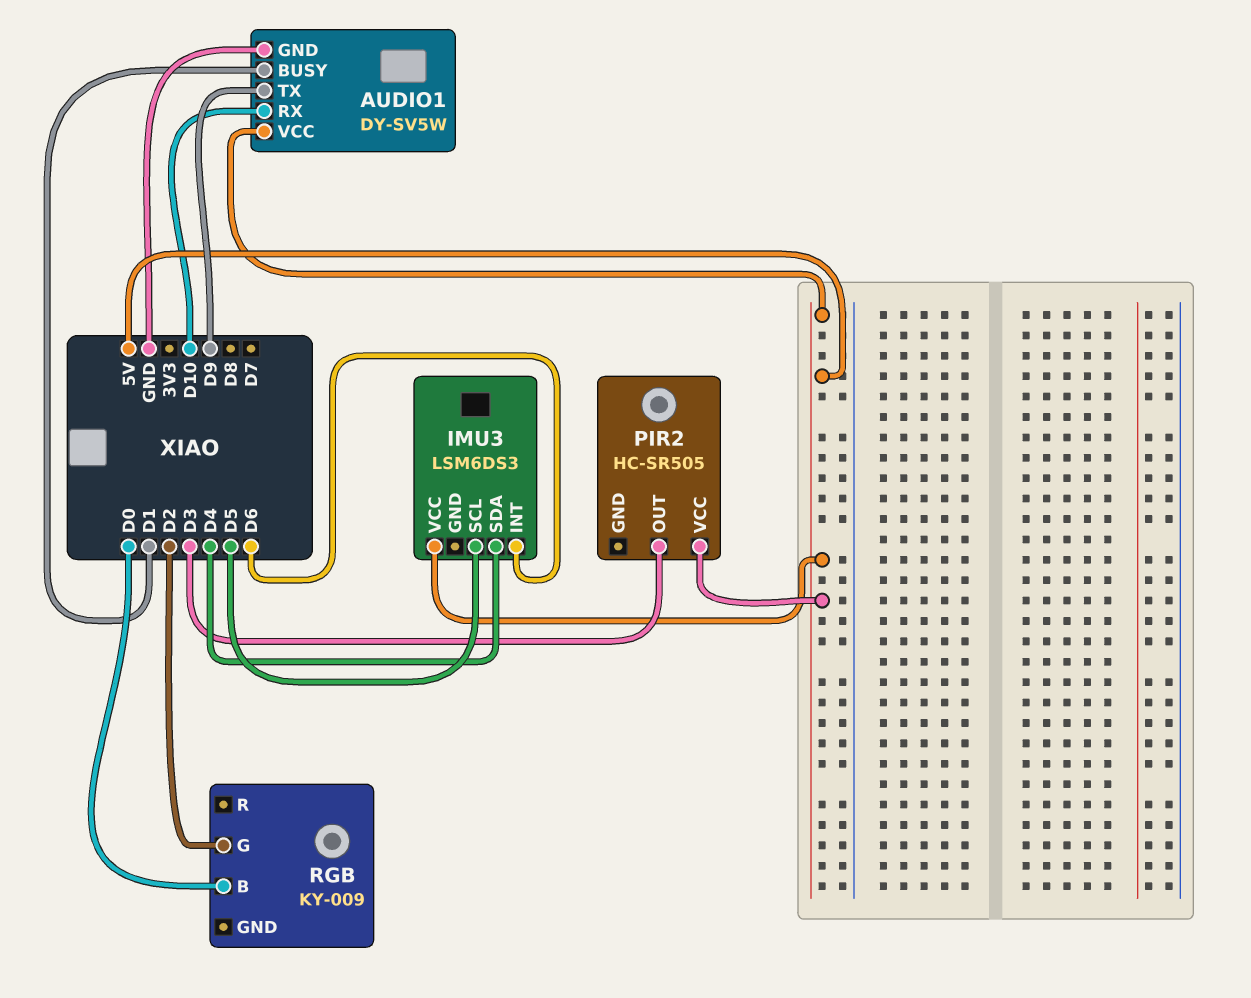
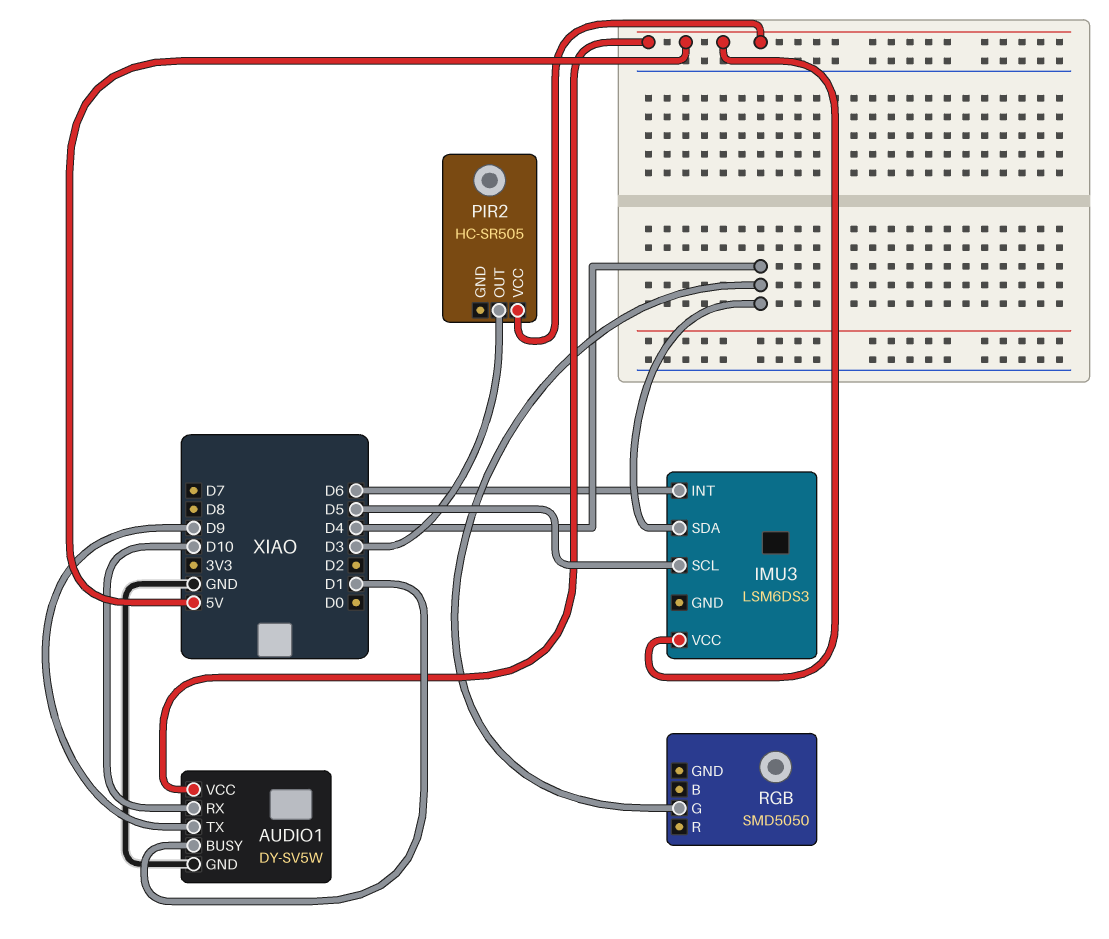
RGB: KY-009 -> SMD5050
RGB pin B: D0 -> none
RGB pin G: D2 -> D4

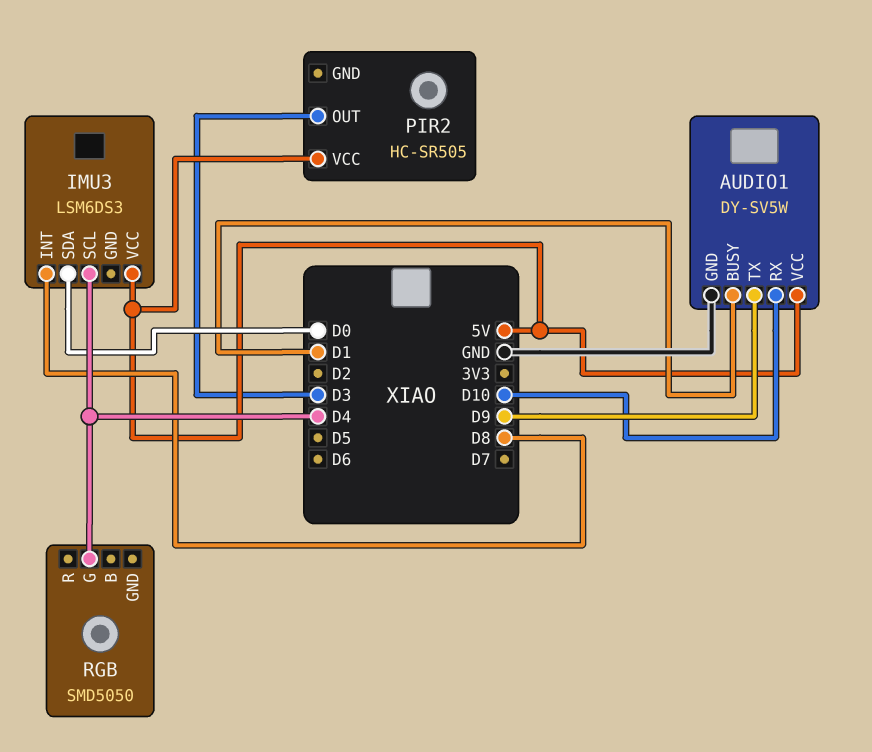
IMU3 pin INT: D6 -> D8
IMU3 pin SCL: D5 -> D4
IMU3 pin SDA: D4 -> D0

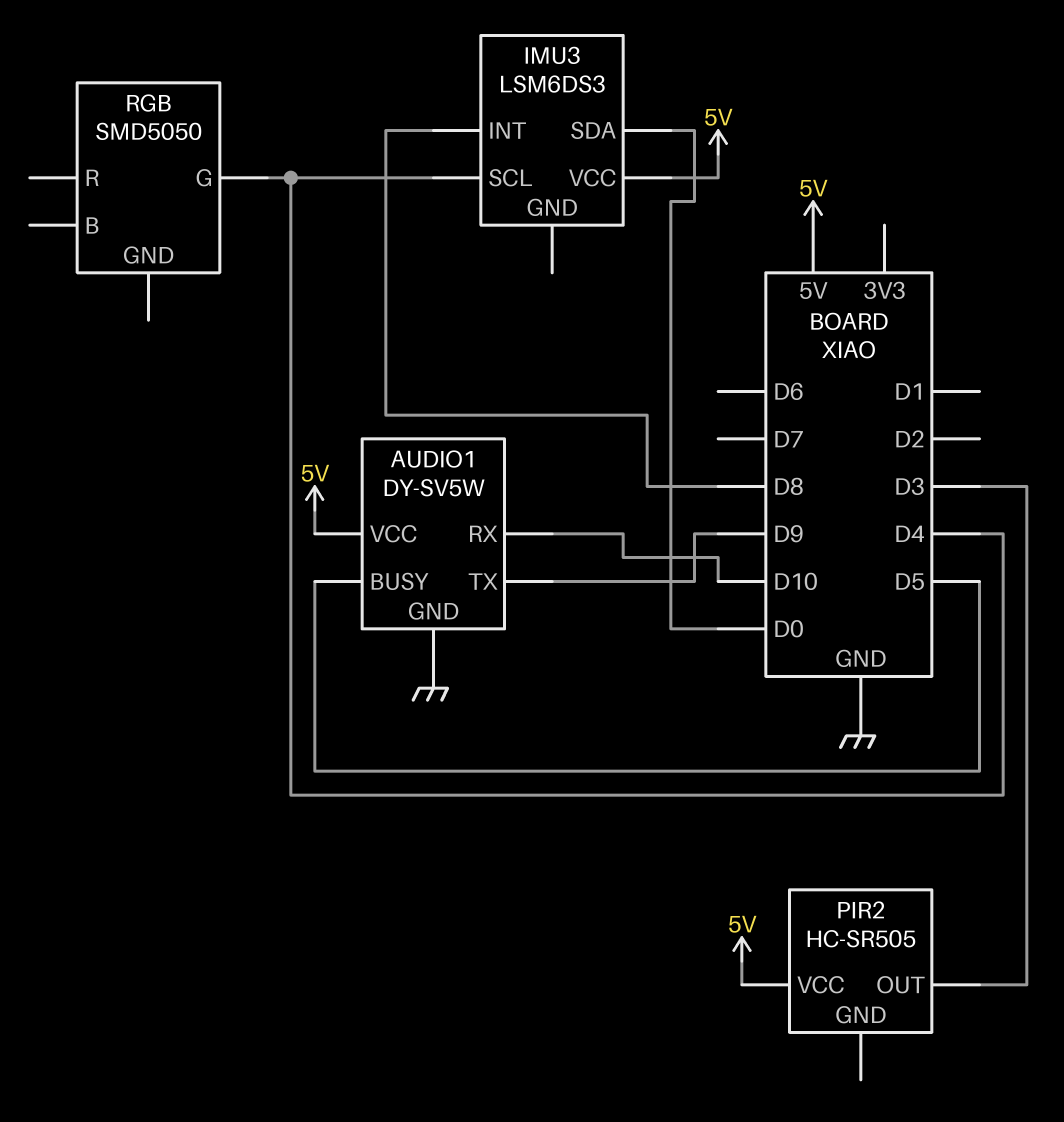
AUDIO1 pin BUSY: D1 -> D5

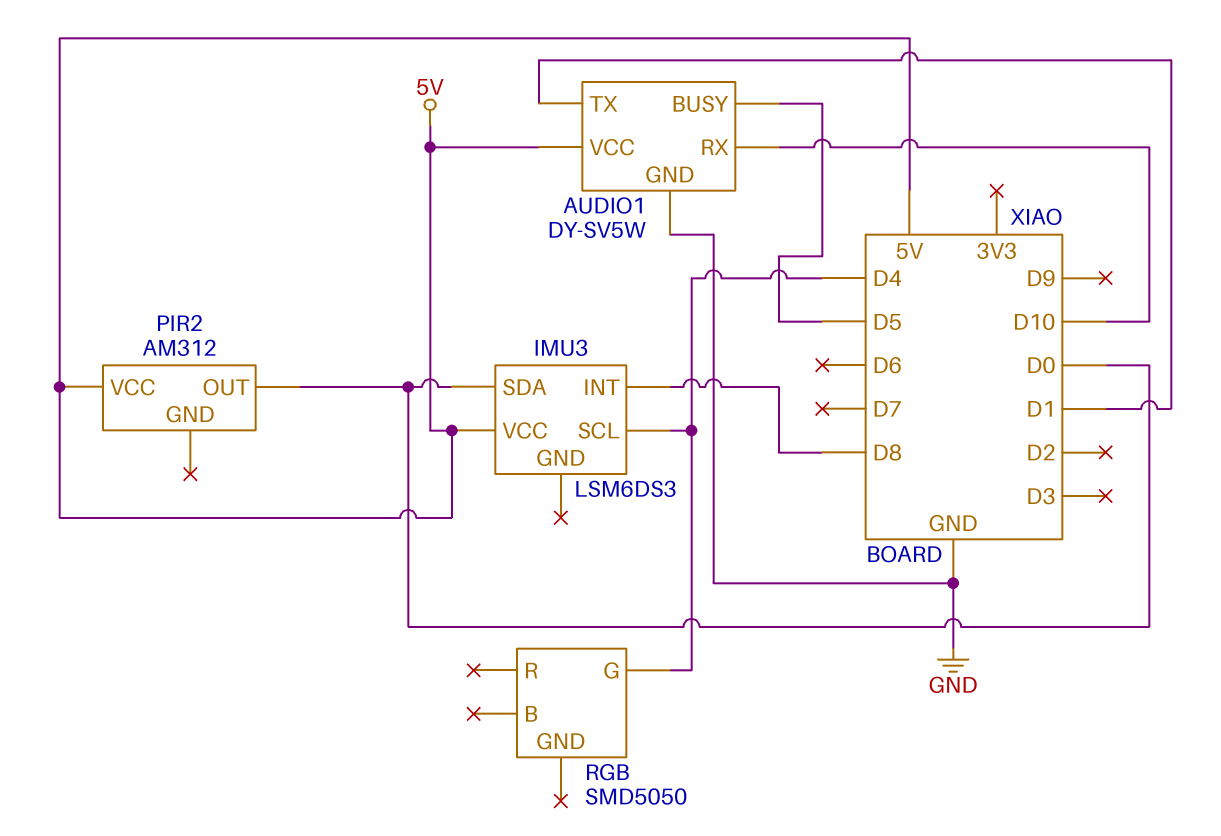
AUDIO1 pin TX: D9 -> D1
PIR2: HC-SR505 -> AM312
PIR2 pin OUT: D3 -> D0

